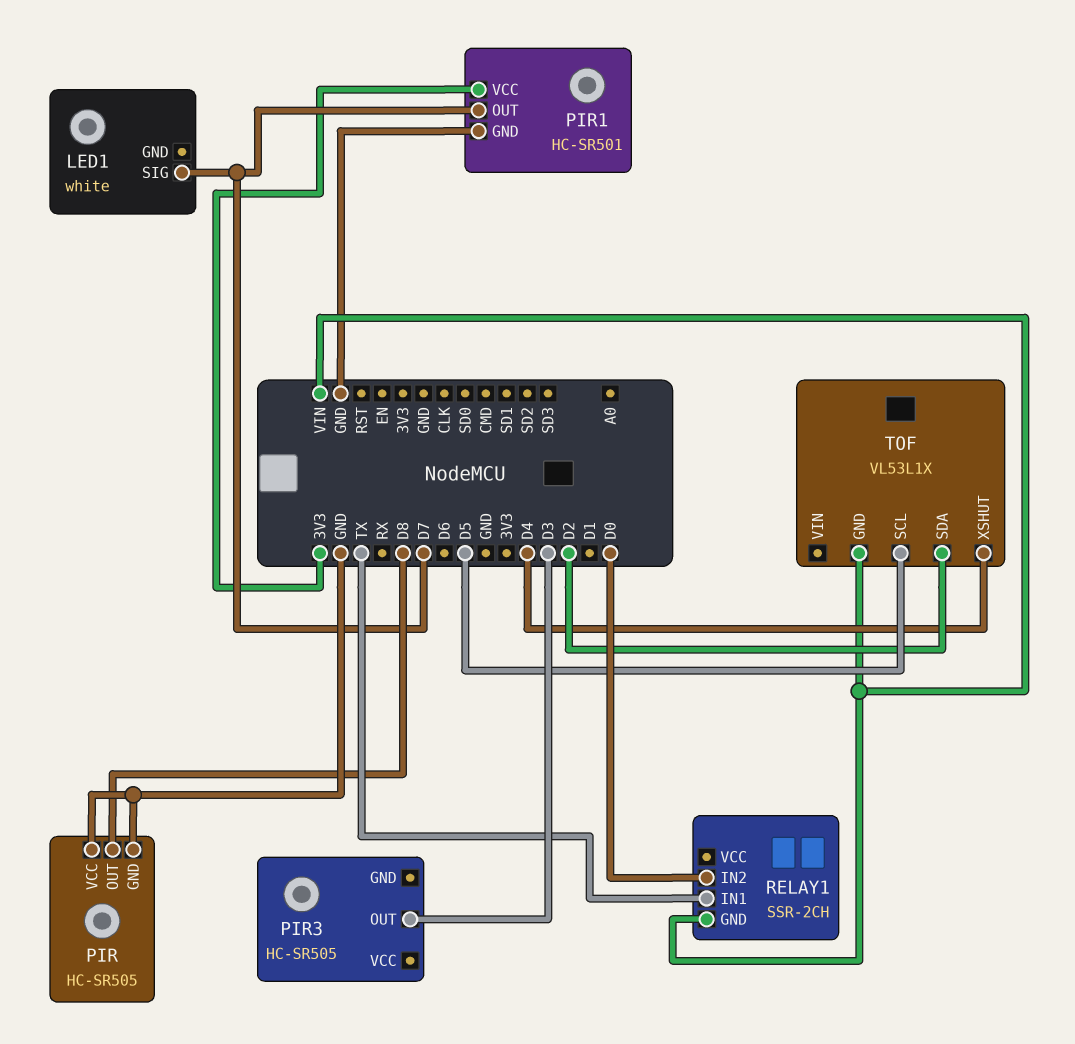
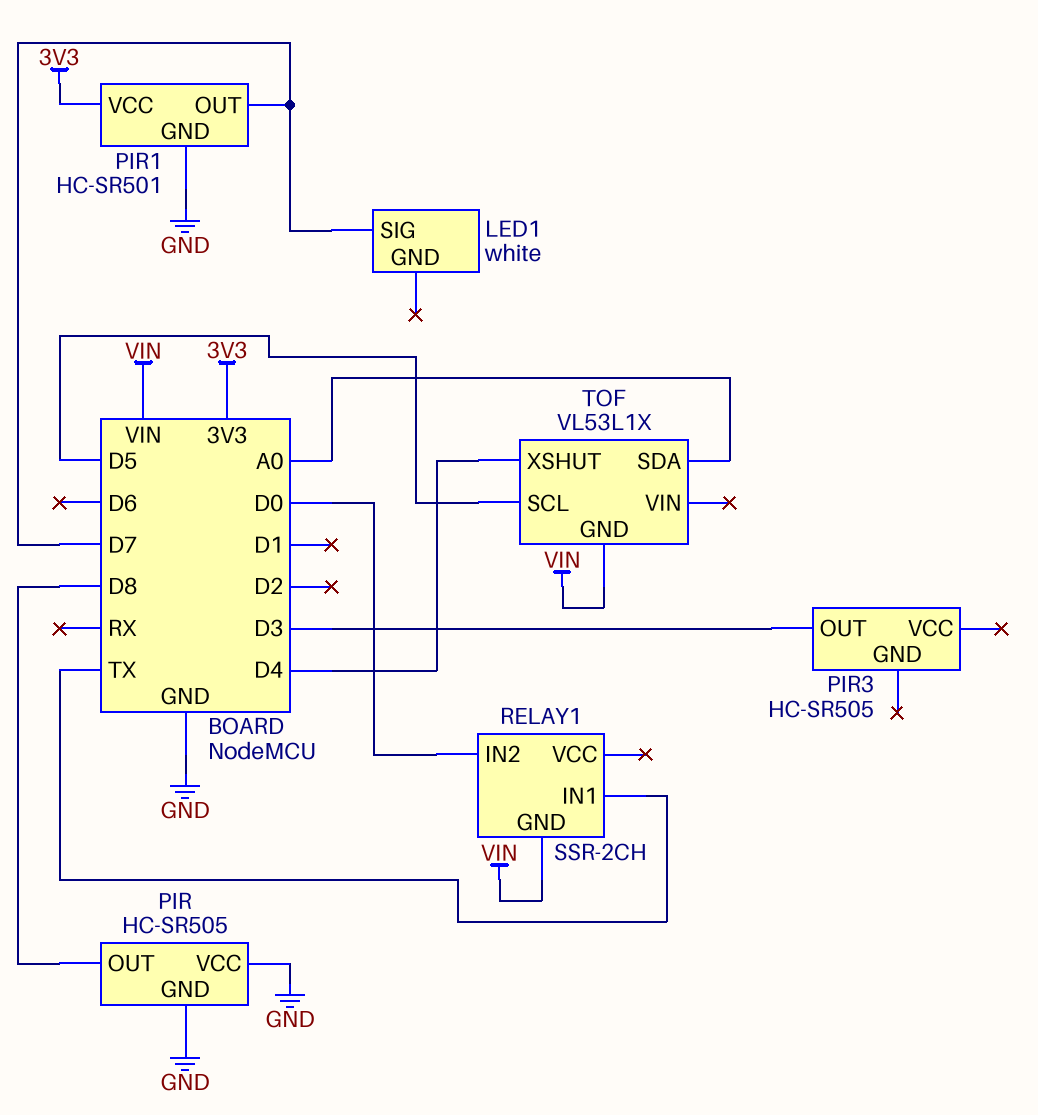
TOF pin SDA: D2 -> A0

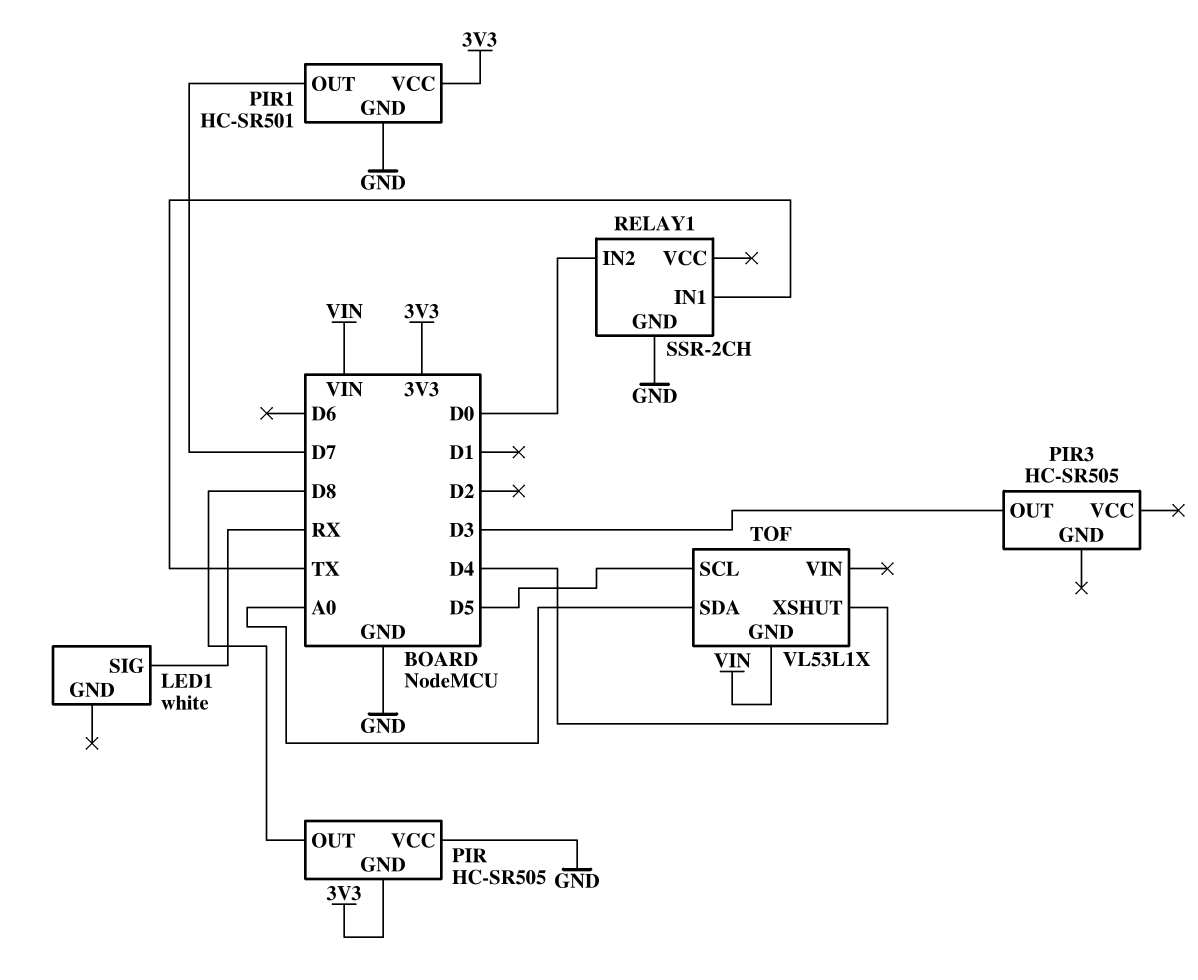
LED1 pin SIG: D7 -> RX
PIR pin GND: GND -> 3V3
RELAY1 pin GND: VIN -> GND

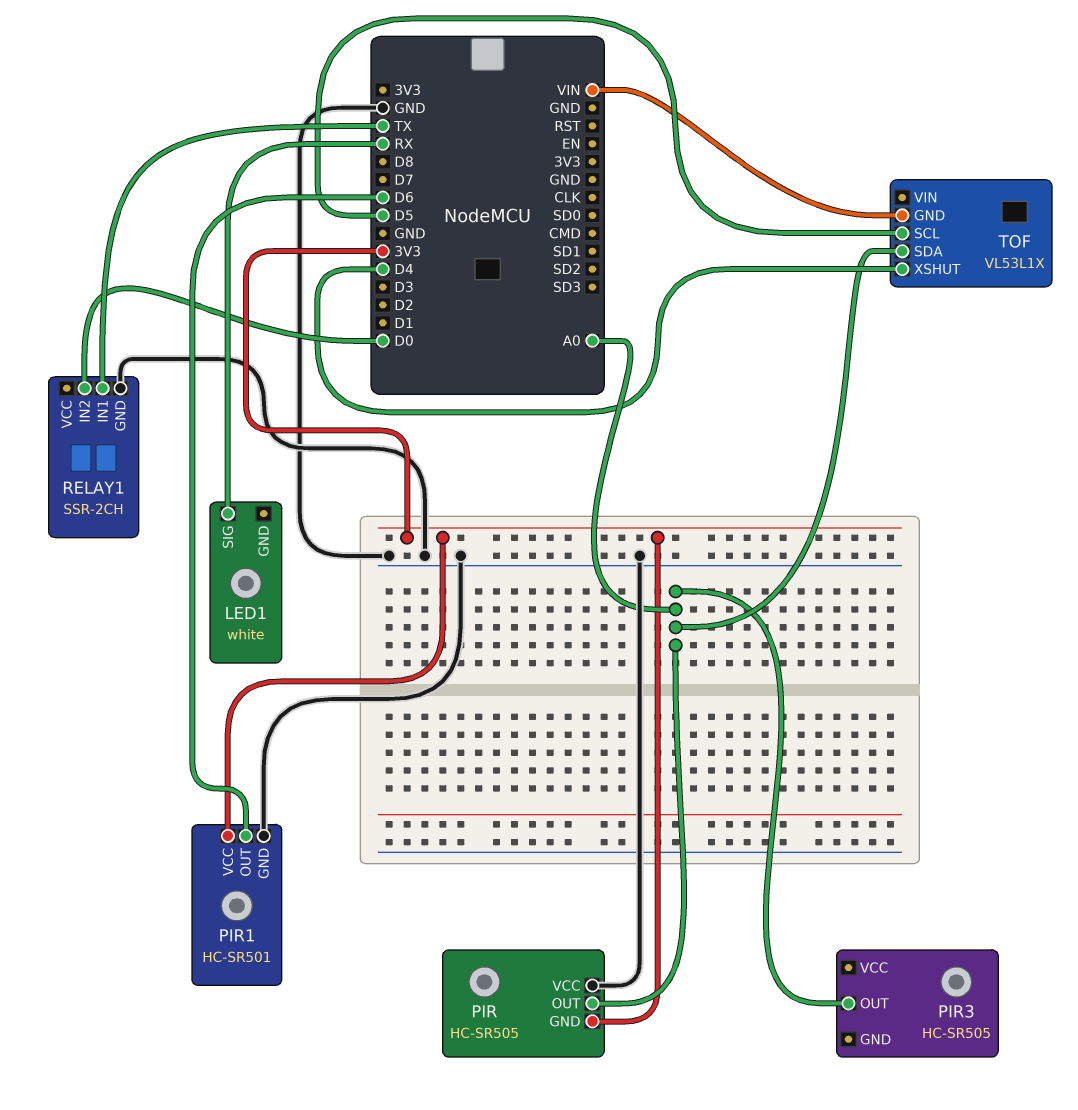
PIR pin OUT: D8 -> A0
PIR1 pin OUT: D7 -> D6
PIR3 pin OUT: D3 -> A0

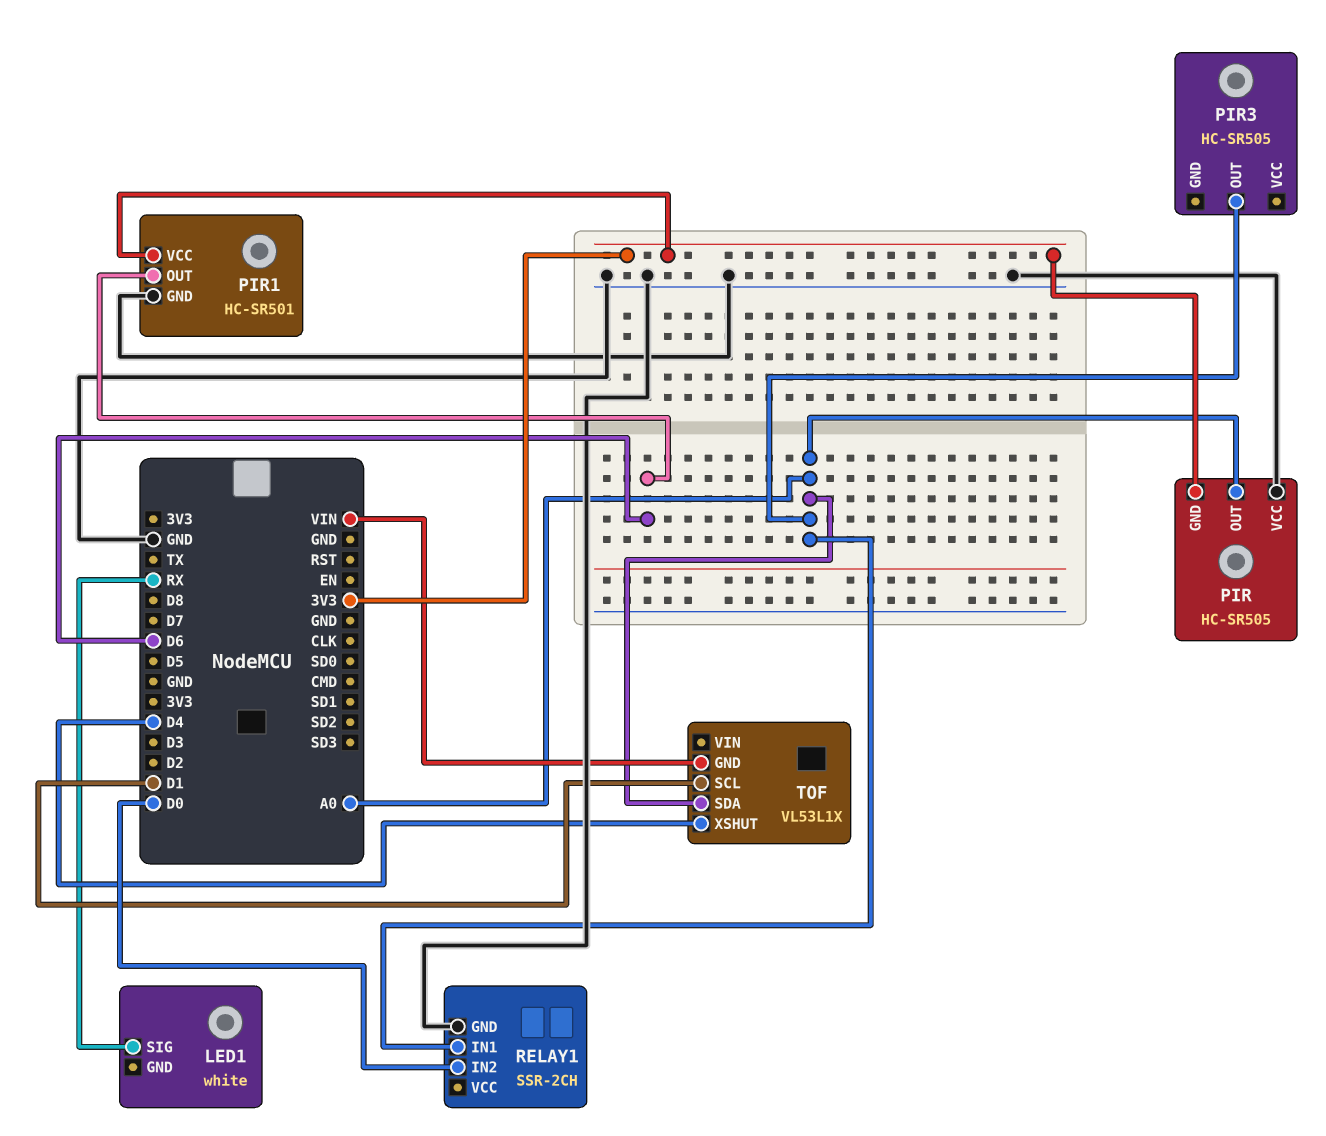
RELAY1 pin IN1: TX -> A0
TOF pin SCL: D5 -> D1

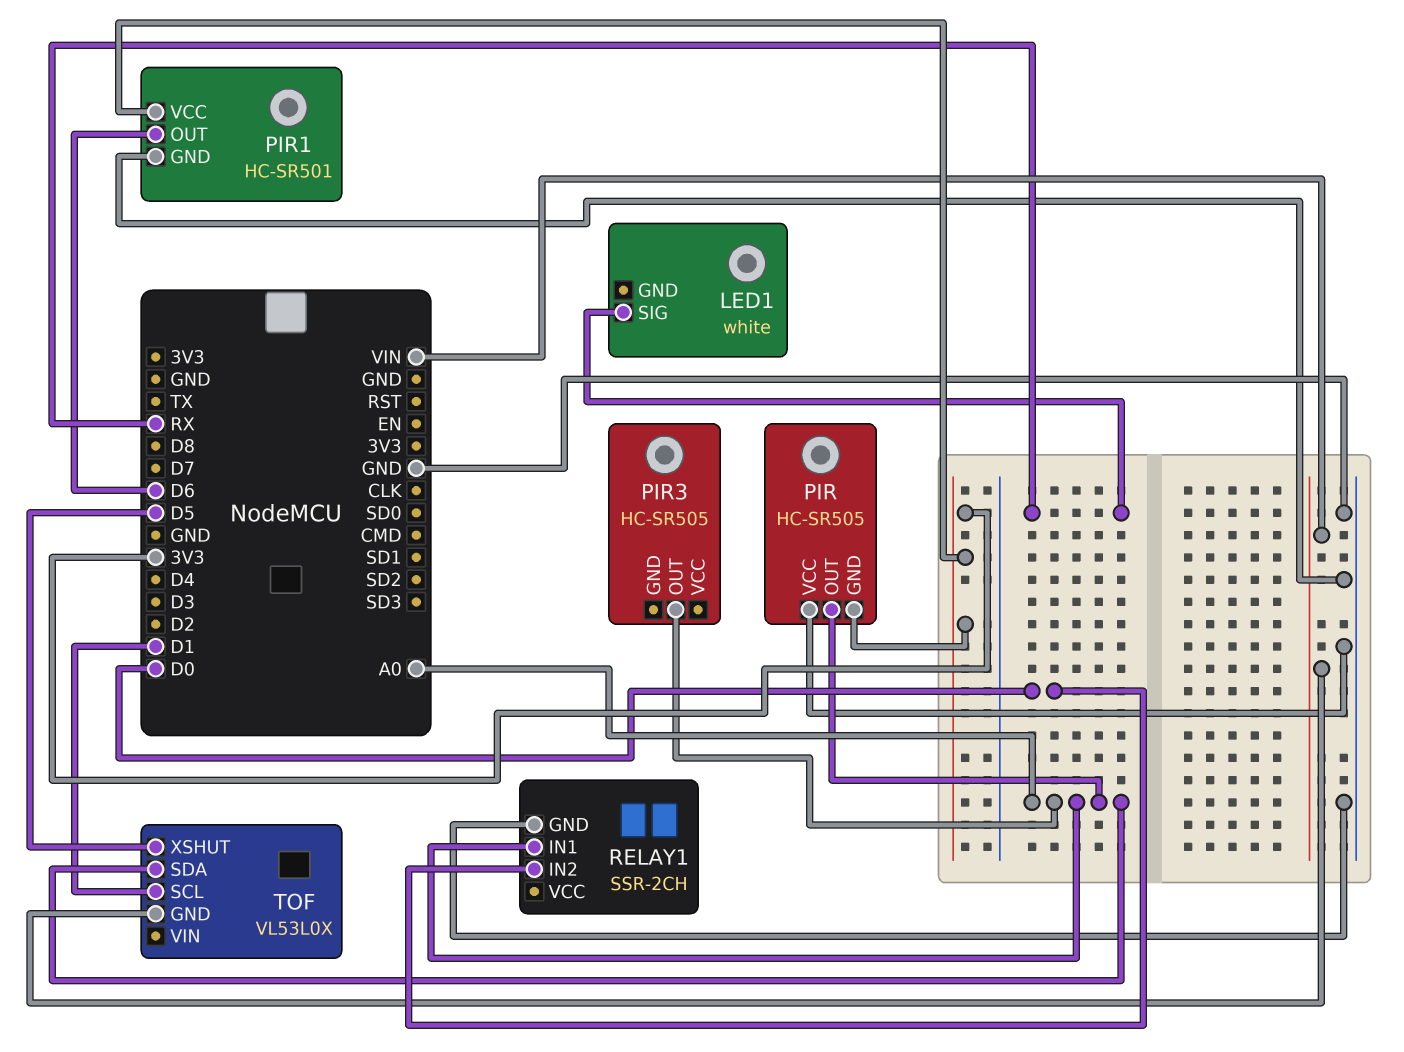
TOF: VL53L1X -> VL53L0X
TOF pin XSHUT: D4 -> D5

